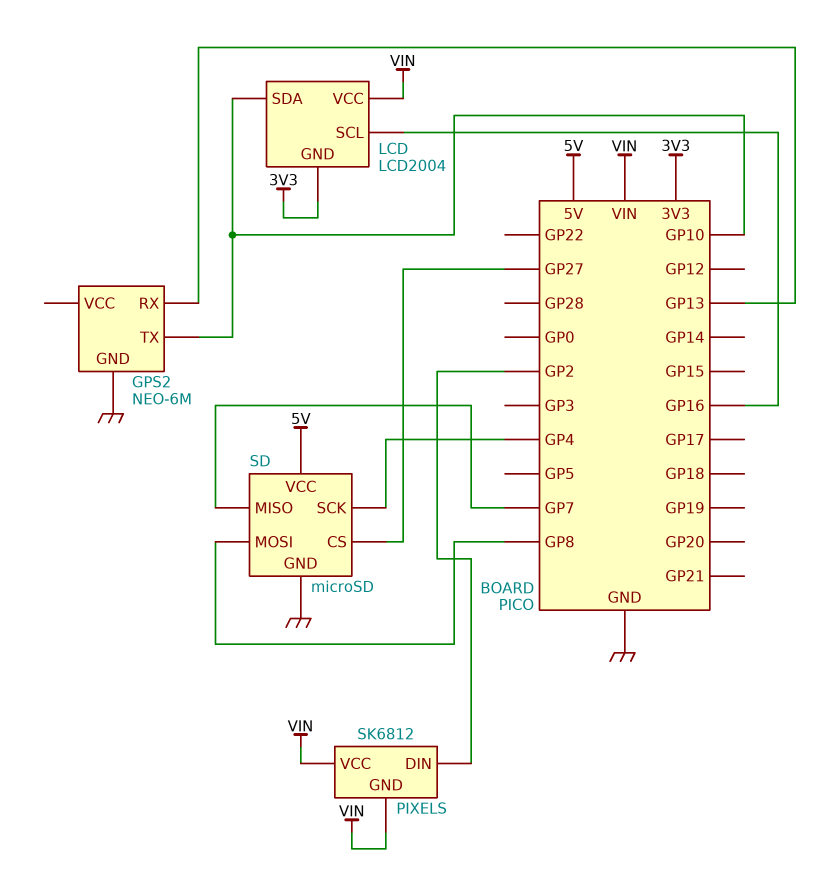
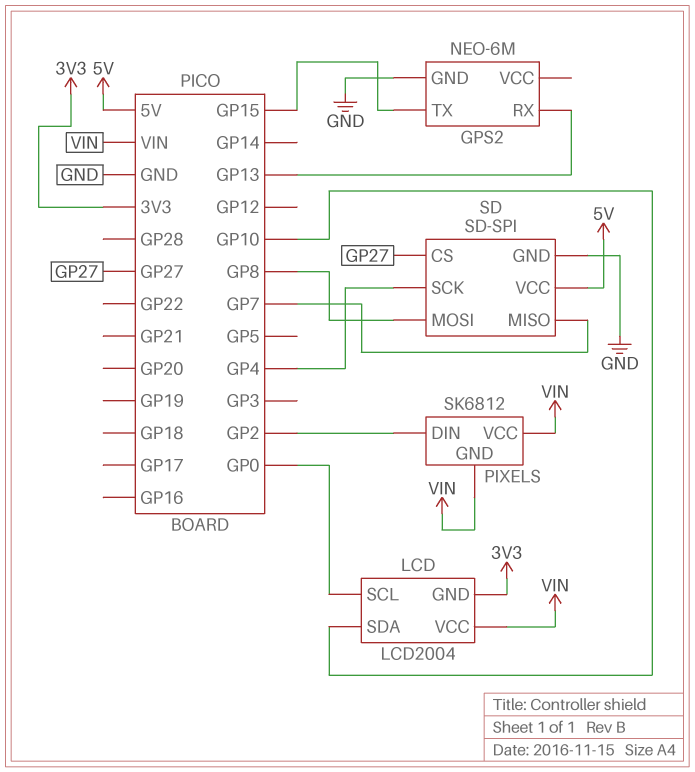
GPS2 pin TX: GP10 -> GP15
LCD pin SCL: GP16 -> GP0
SD: microSD -> SD-SPI

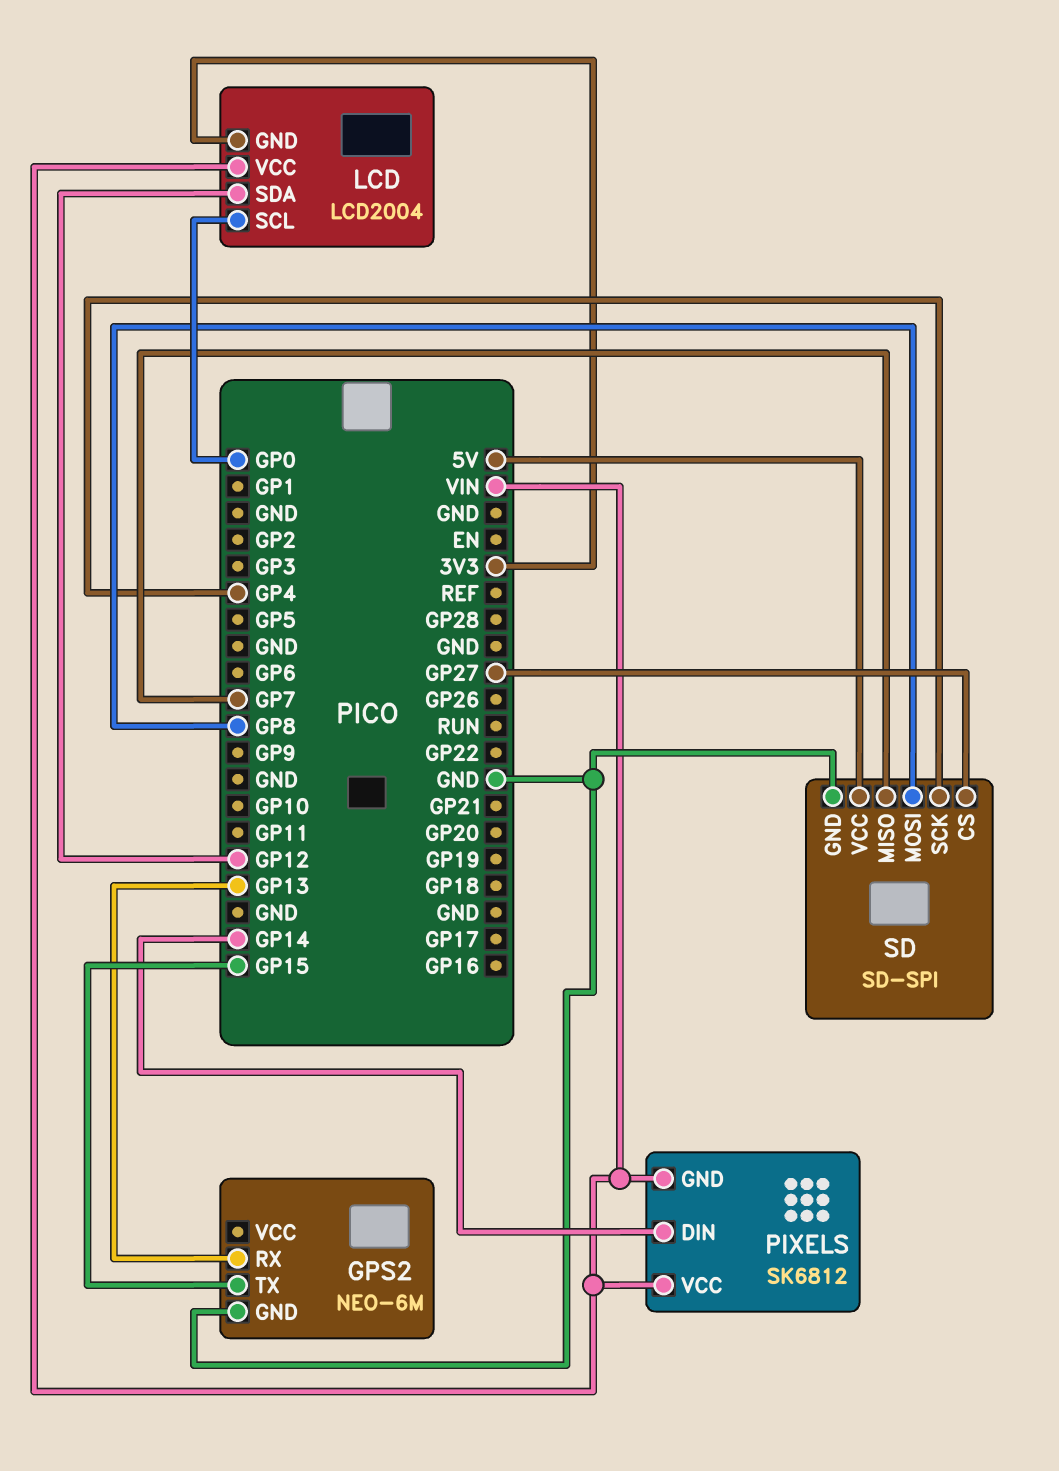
LCD pin SDA: GP10 -> GP12
PIXELS pin DIN: GP2 -> GP14

